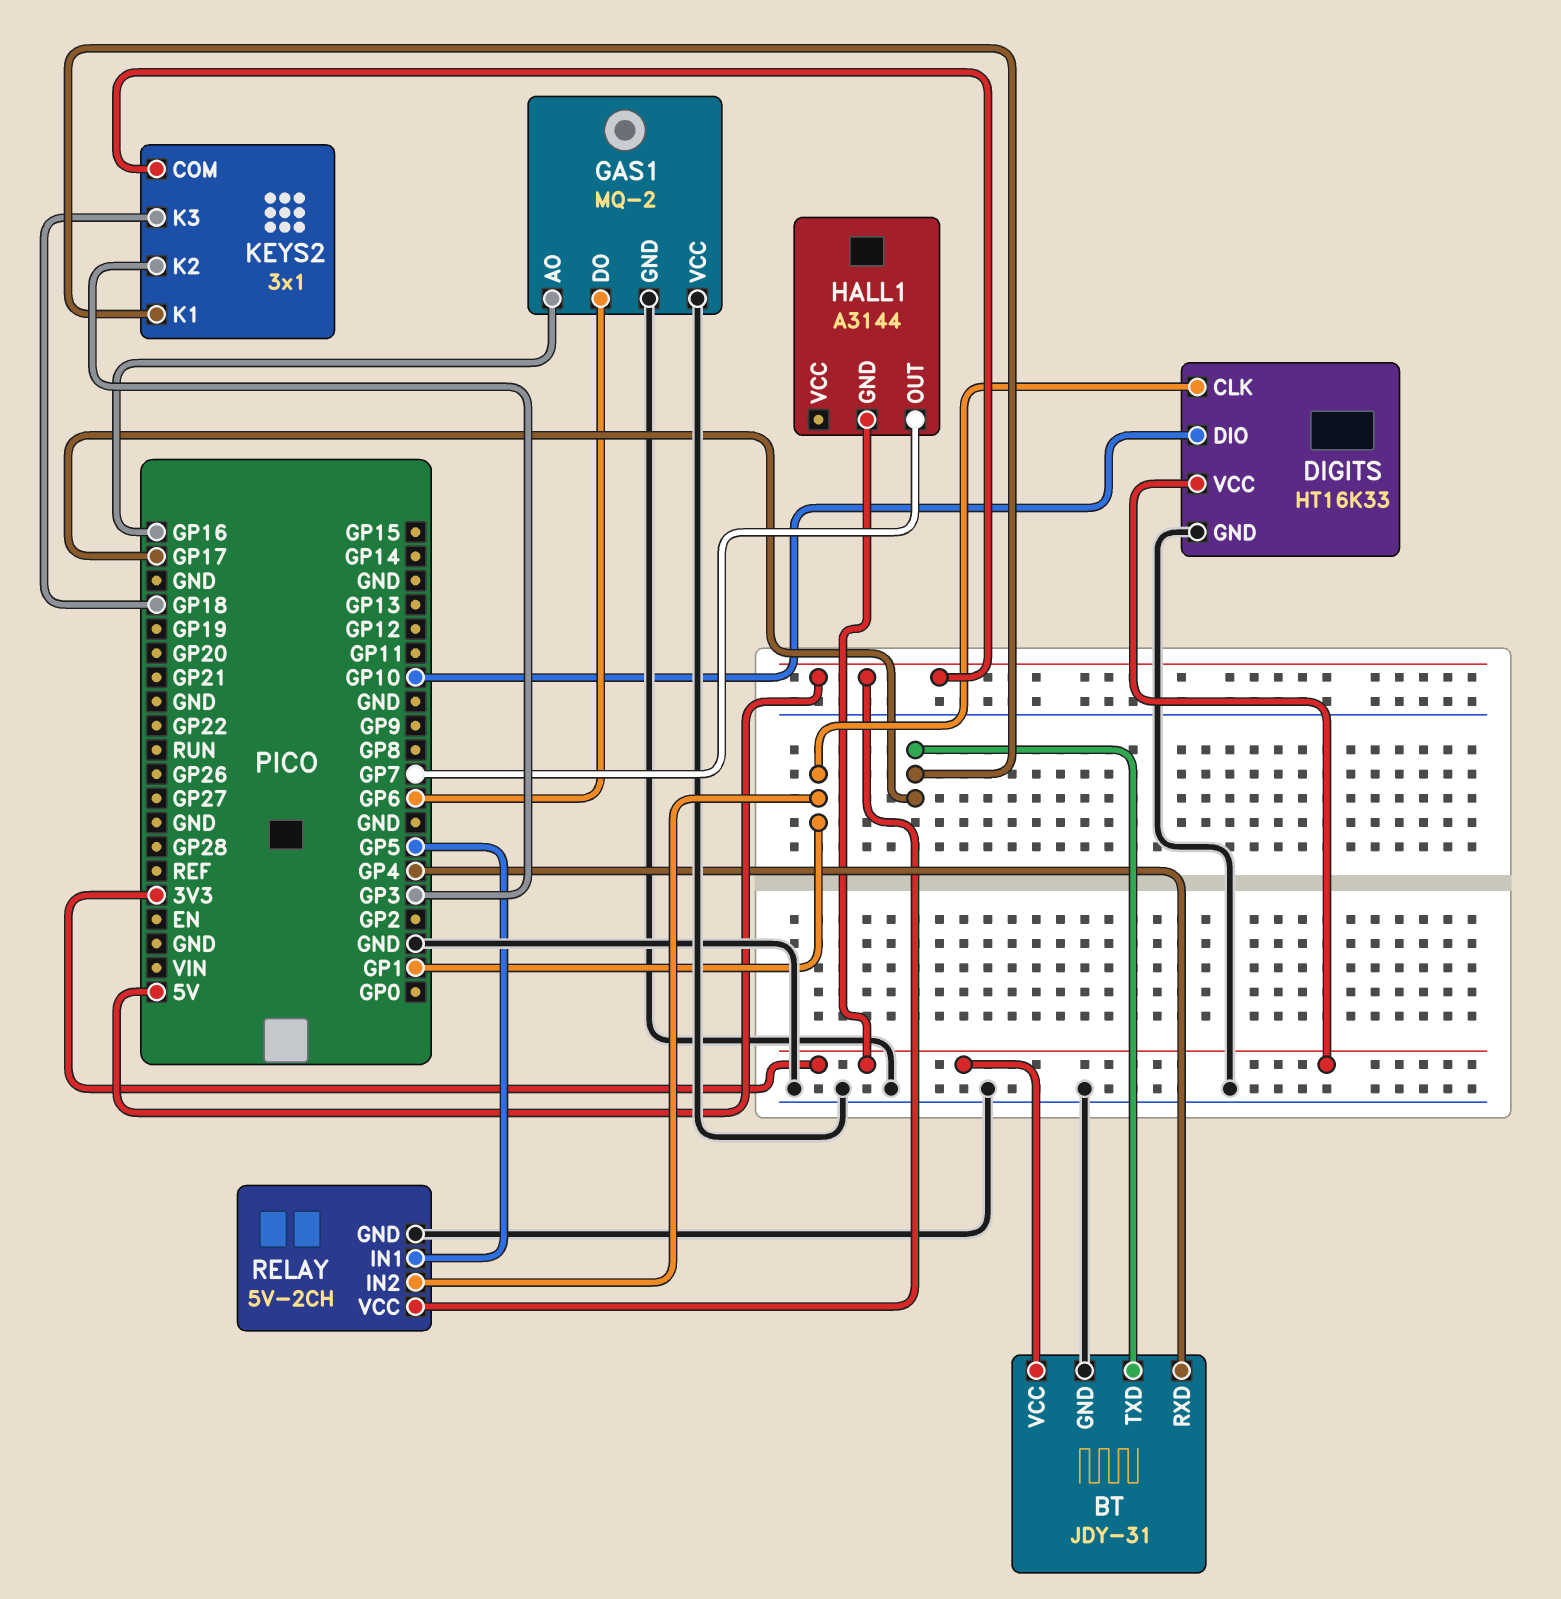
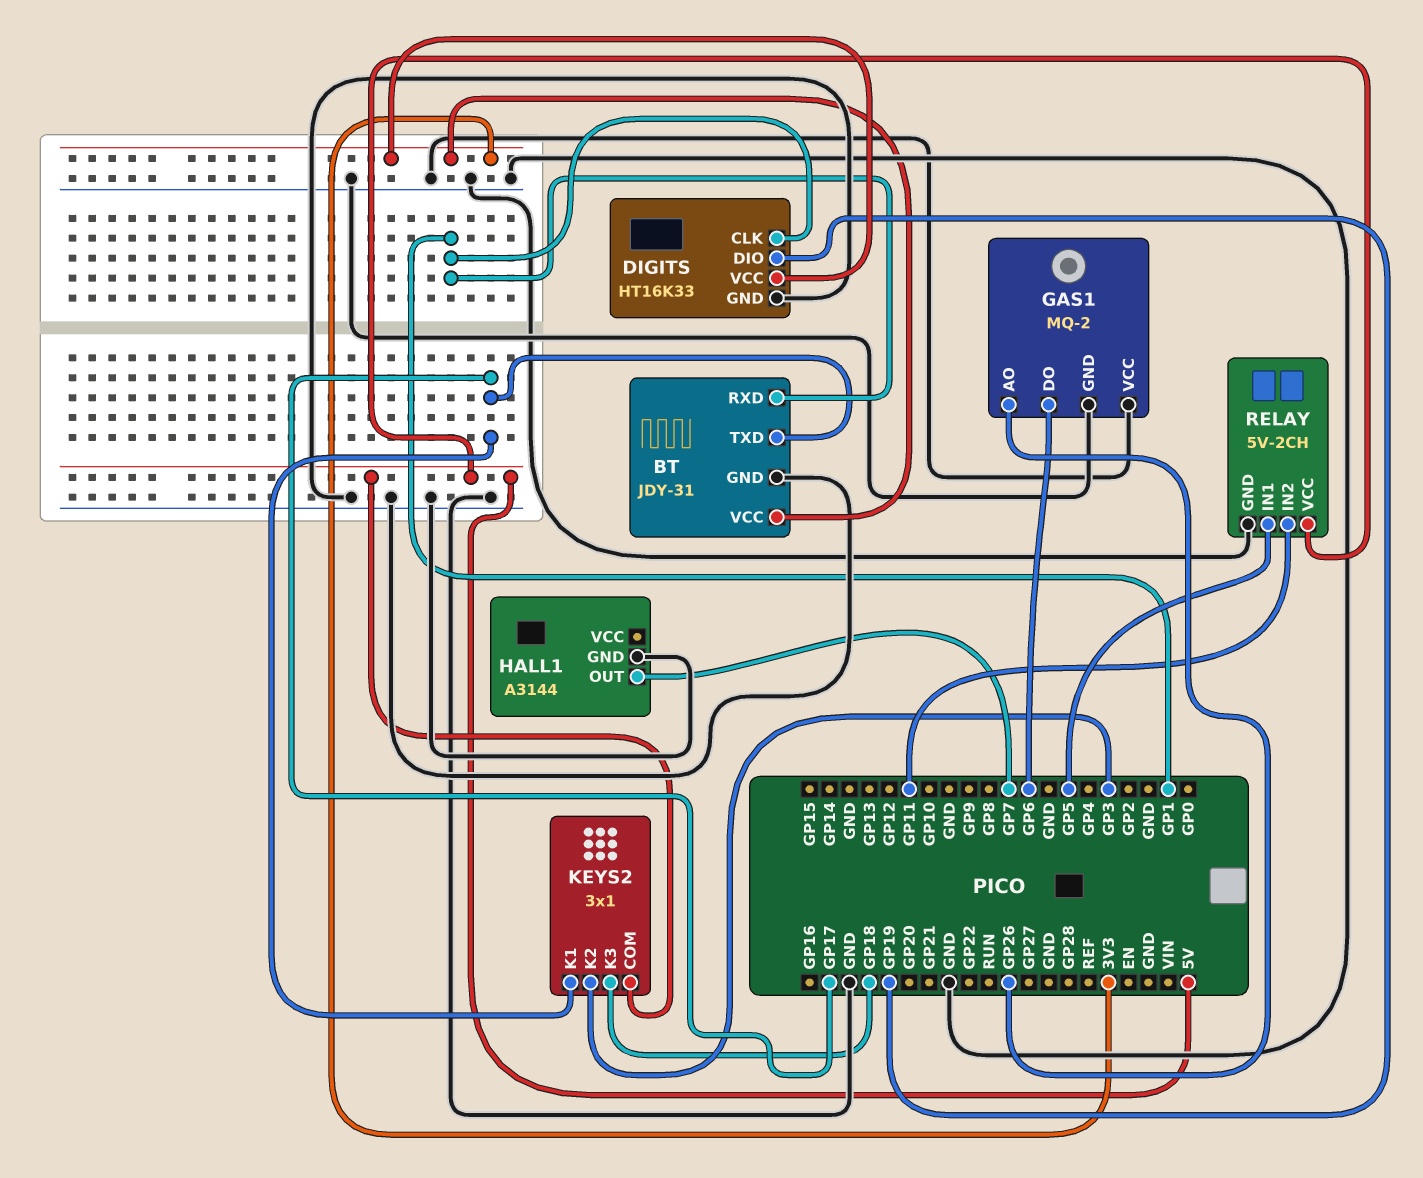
BT pin RXD: GP4 -> GP1
DIGITS pin DIO: GP10 -> GP19
GAS1 pin AO: GP16 -> GP26
HALL1 pin GND: 3V3 -> GND
RELAY pin IN2: GP1 -> GP11

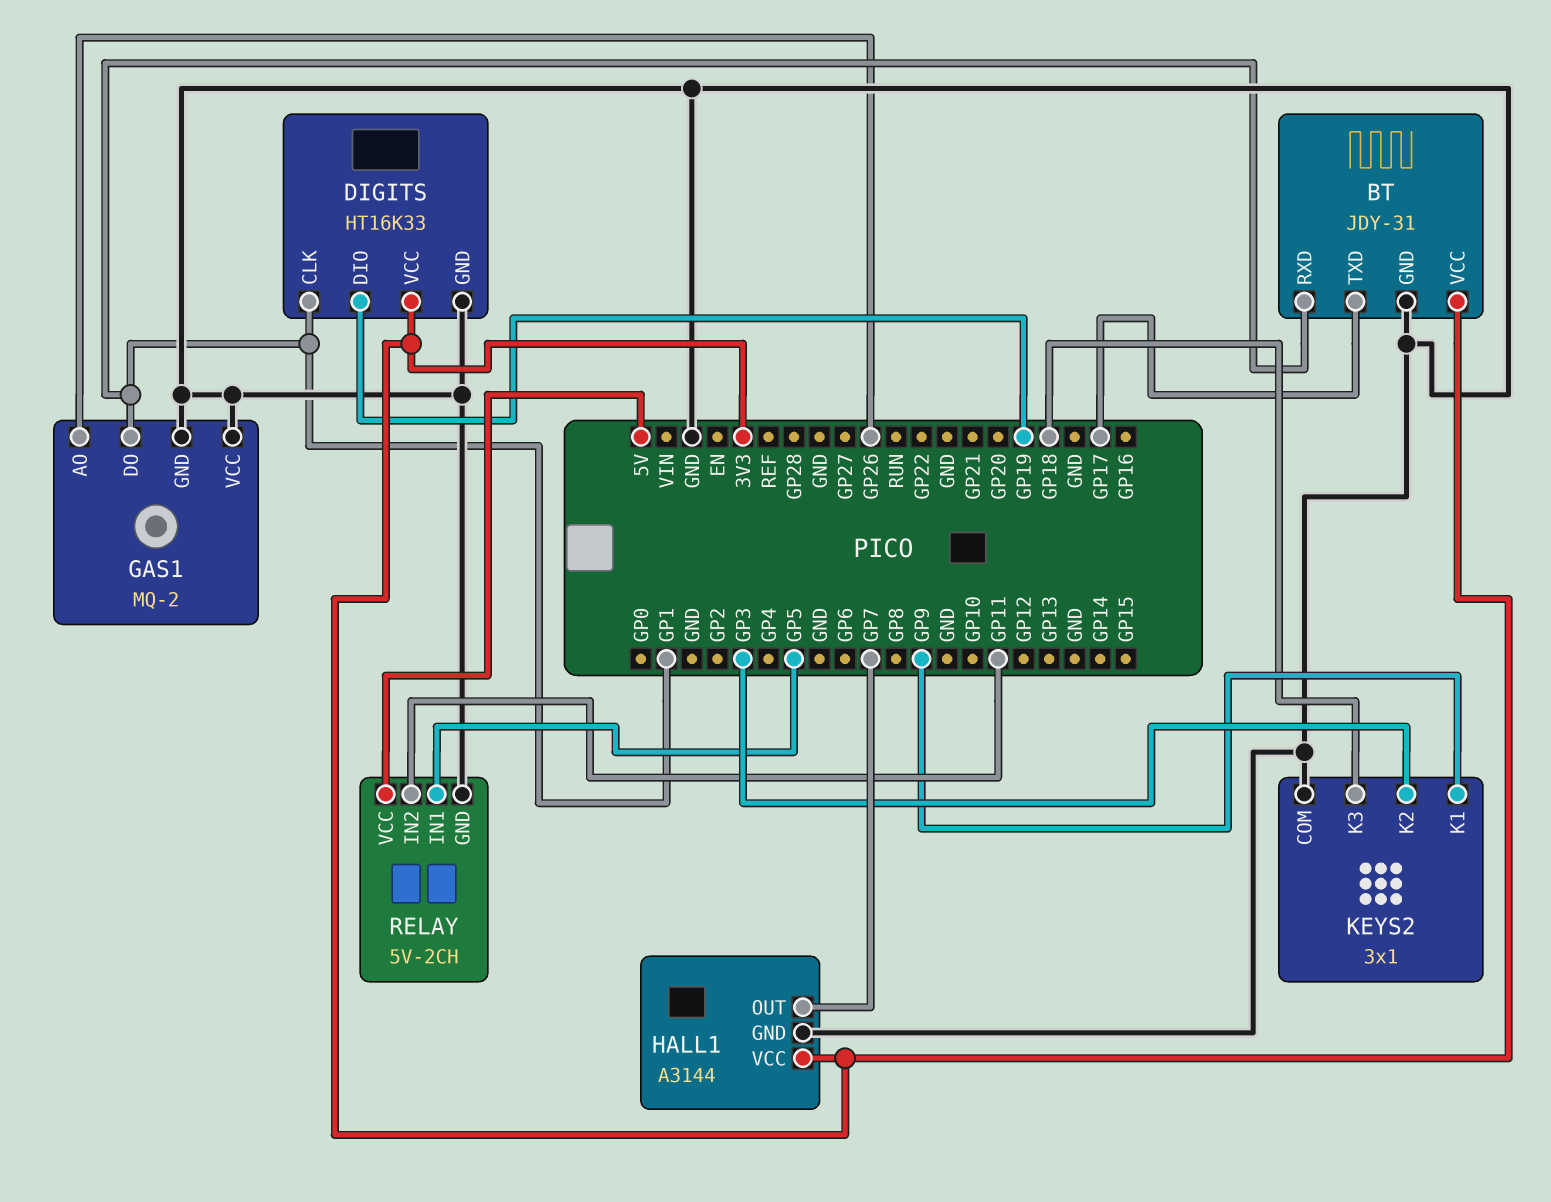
GAS1 pin DO: GP6 -> GP1
HALL1 pin VCC: none -> 3V3
KEYS2 pin COM: 5V -> GND
KEYS2 pin K1: GP17 -> GP9

